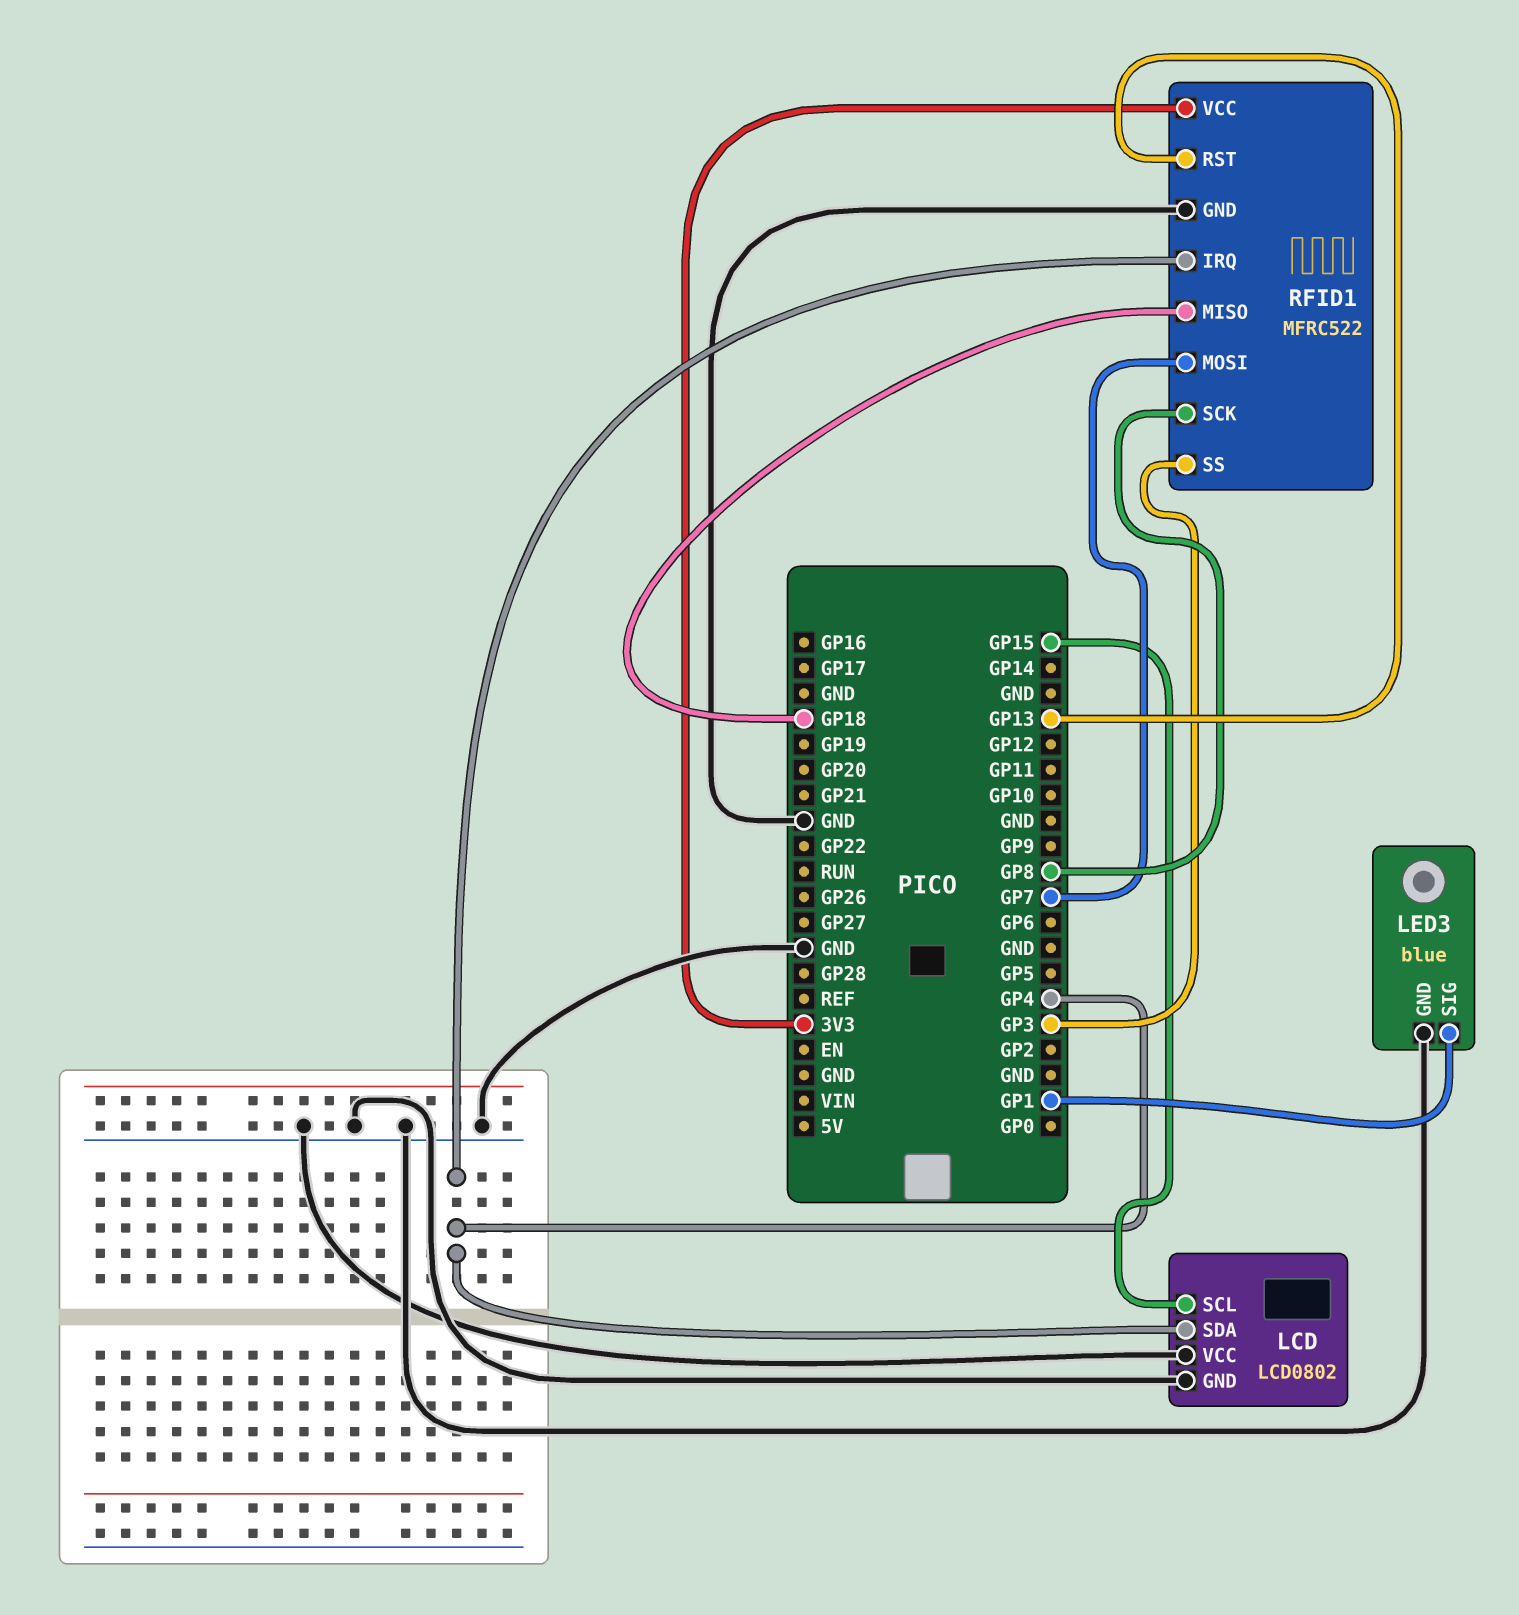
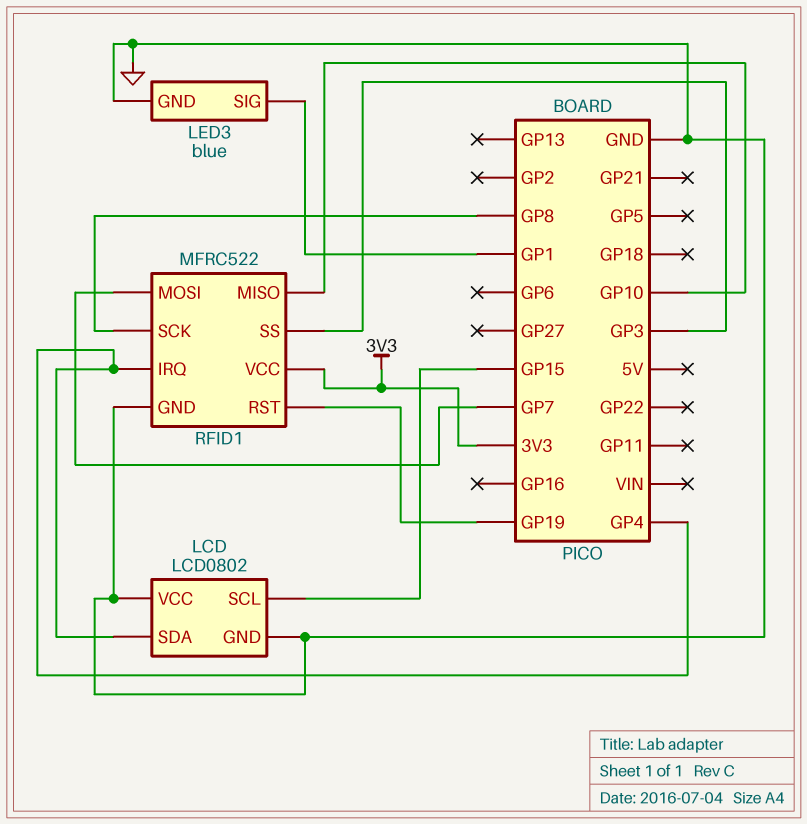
RFID1 pin MISO: GP18 -> GP10
RFID1 pin RST: GP13 -> GP19

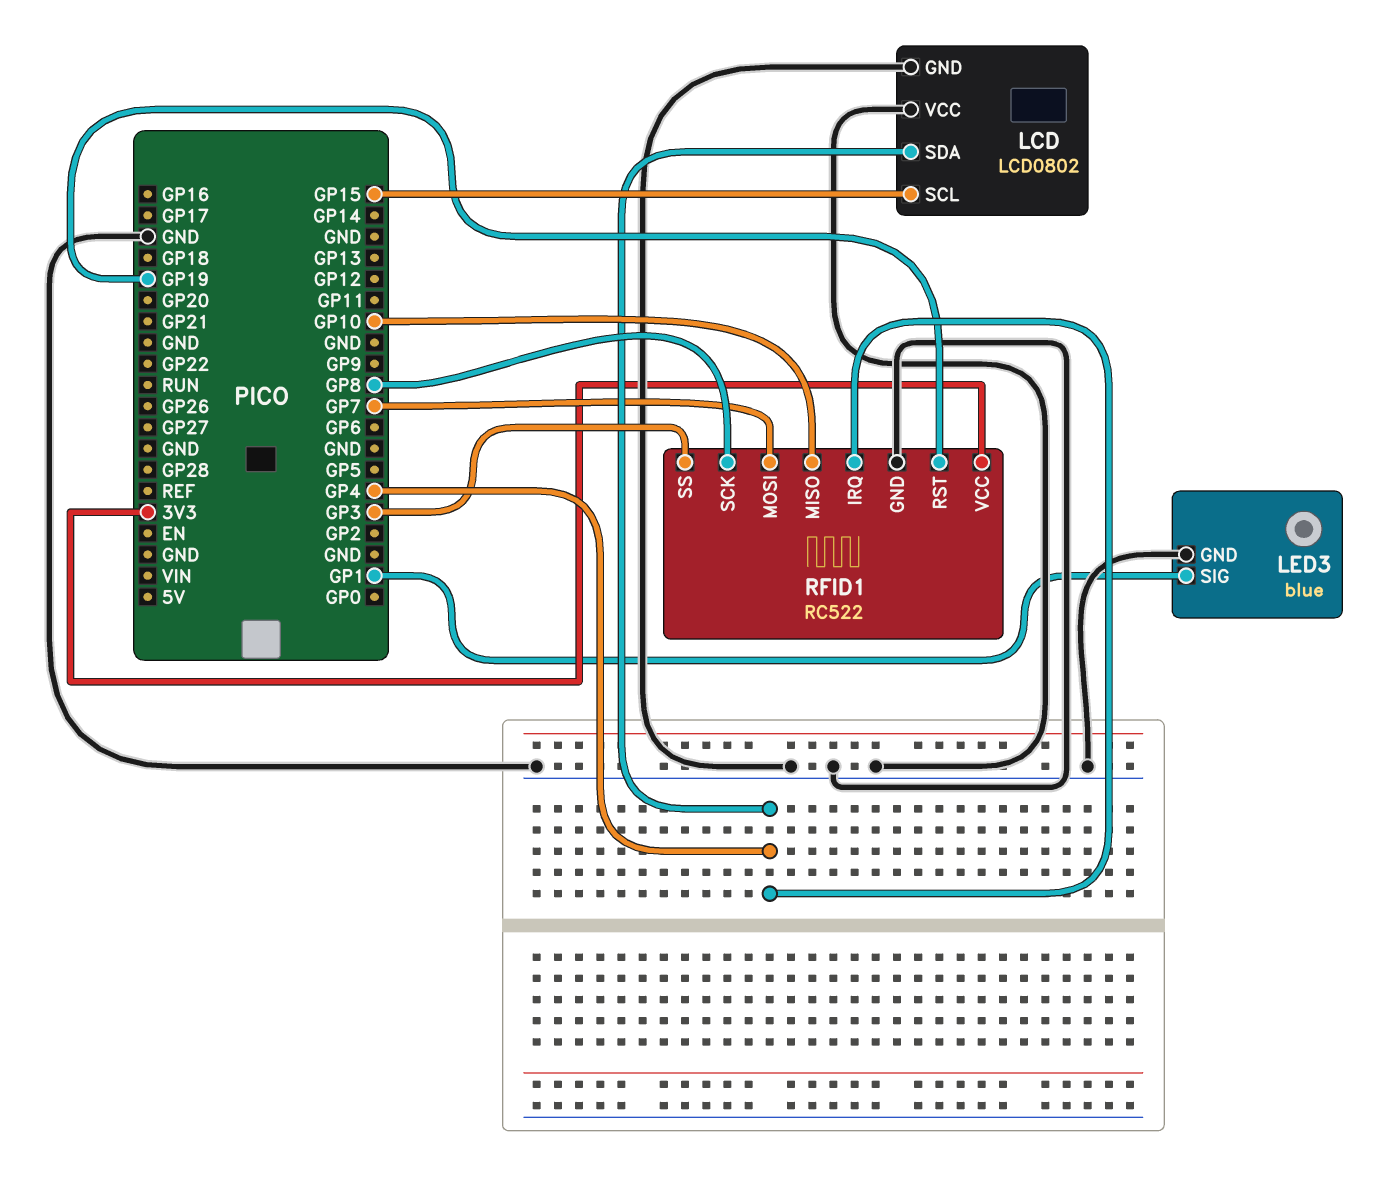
RFID1: MFRC522 -> RC522

